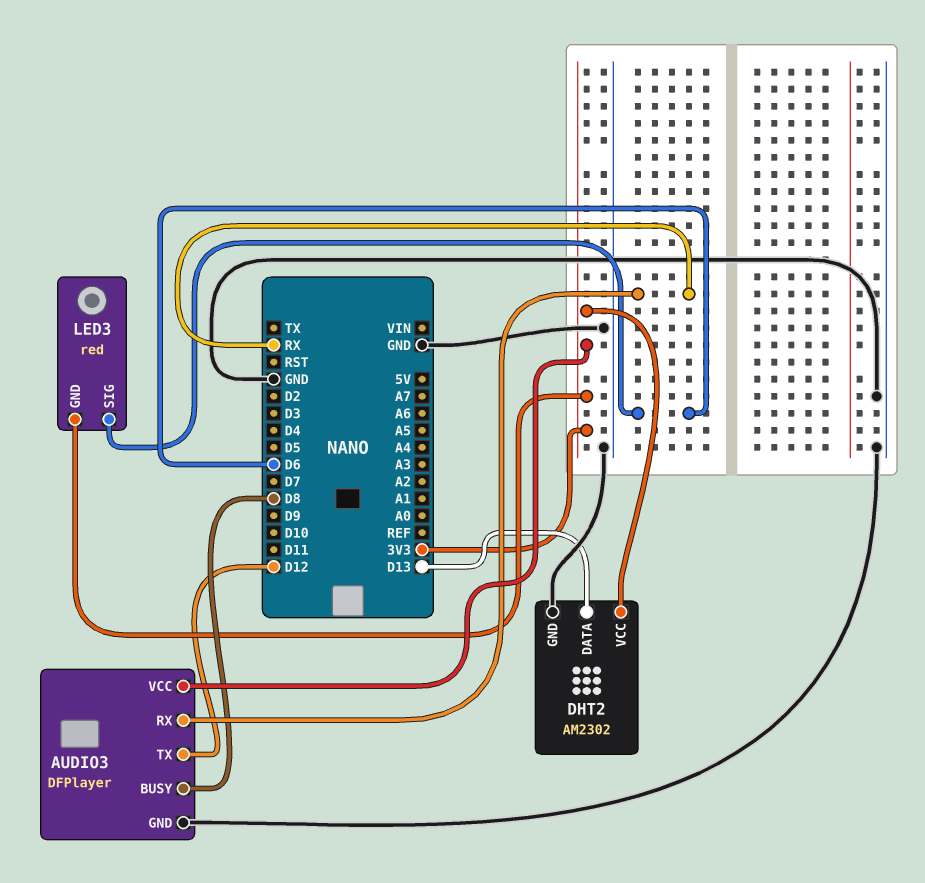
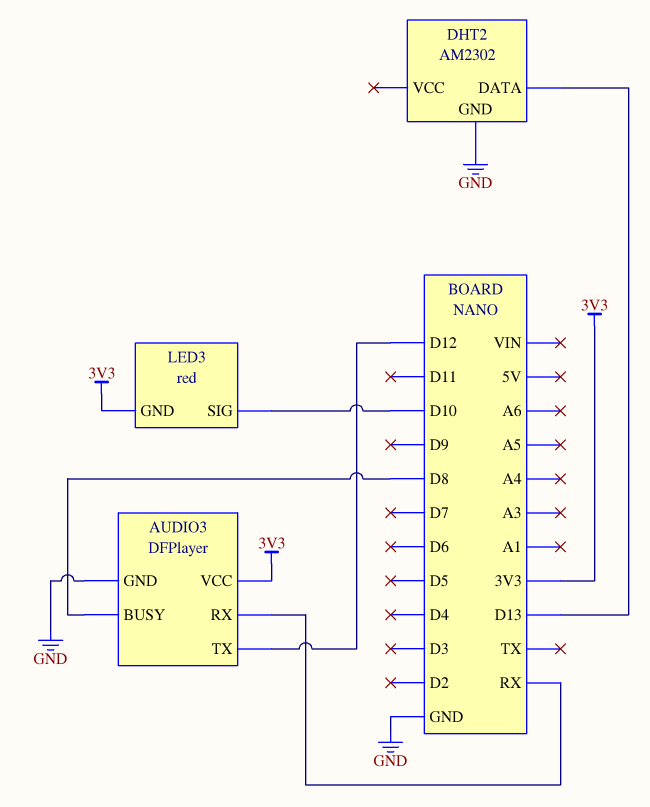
DHT2 pin VCC: 3V3 -> none
LED3 pin SIG: D6 -> D10

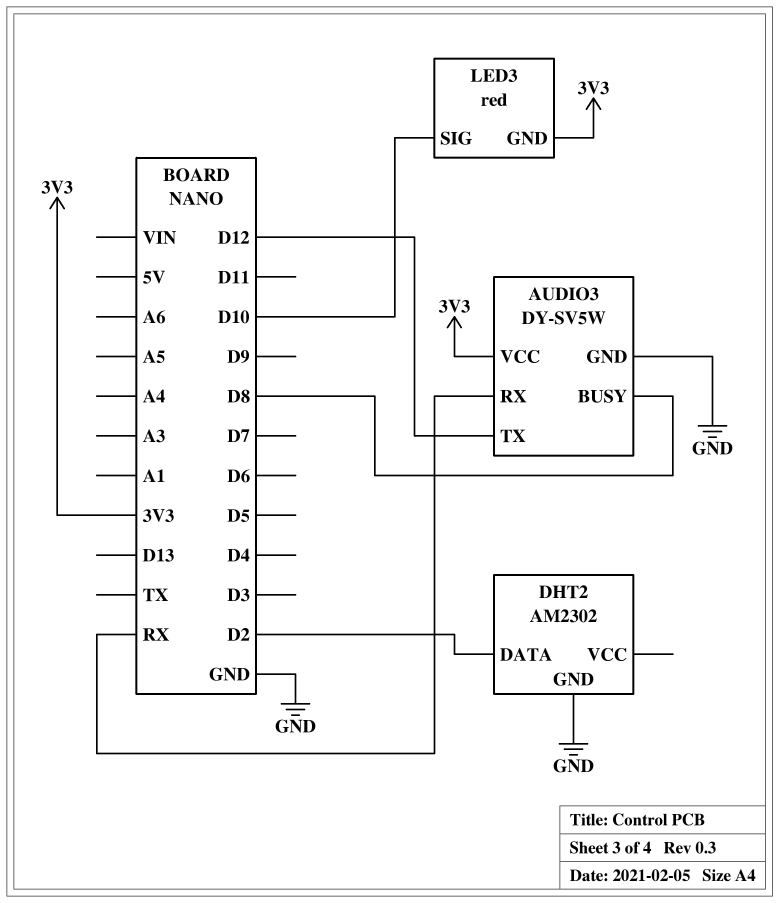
AUDIO3: DFPlayer -> DY-SV5W
DHT2 pin DATA: D13 -> D2

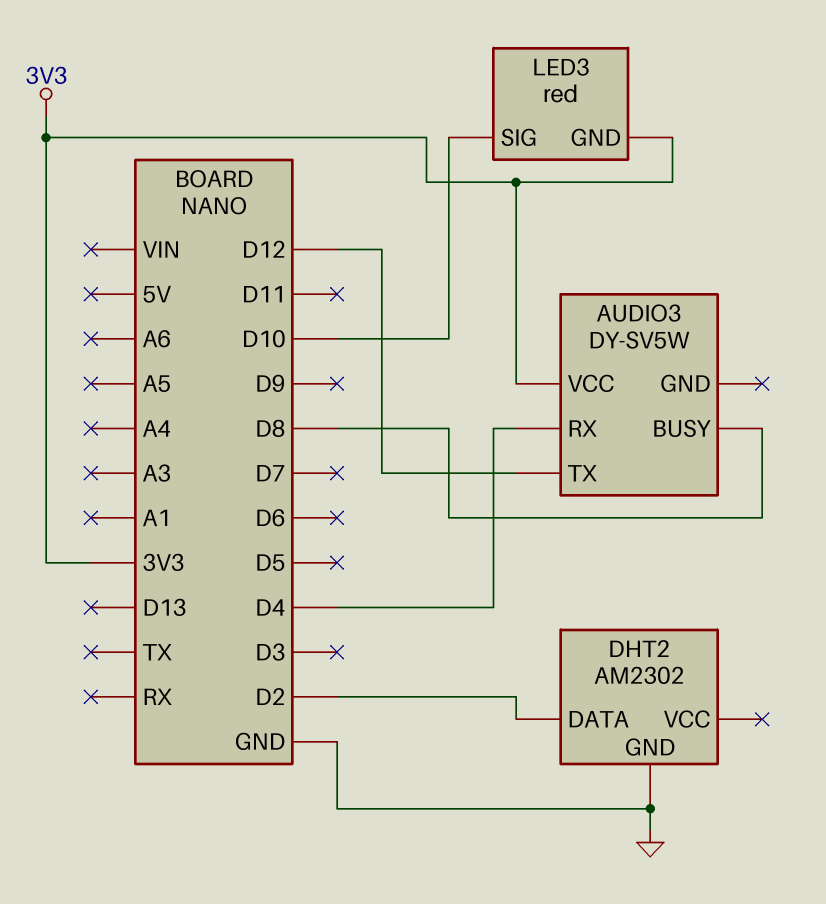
AUDIO3 pin GND: GND -> none
AUDIO3 pin RX: RX -> D4

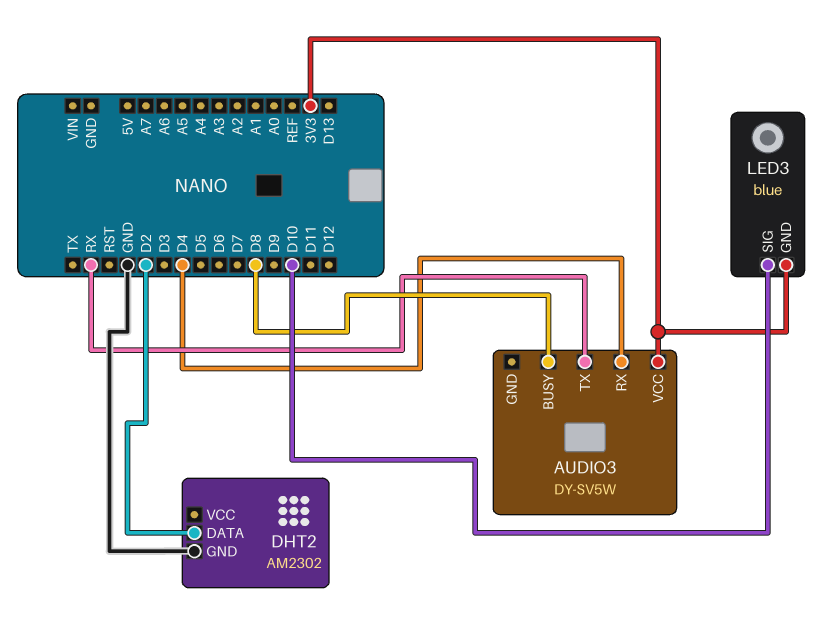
AUDIO3 pin TX: D12 -> RX
LED3: red -> blue

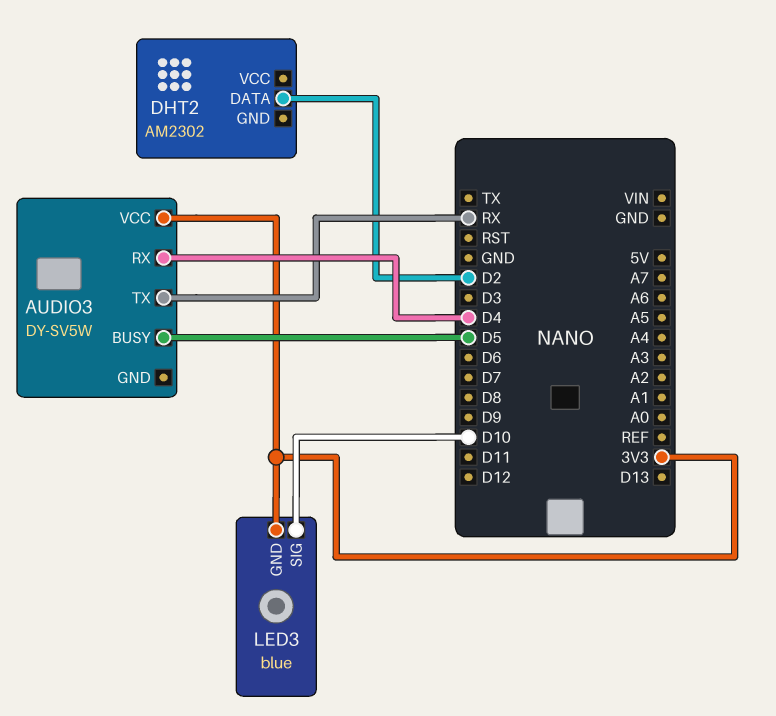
AUDIO3 pin BUSY: D8 -> D5
DHT2 pin GND: GND -> none

